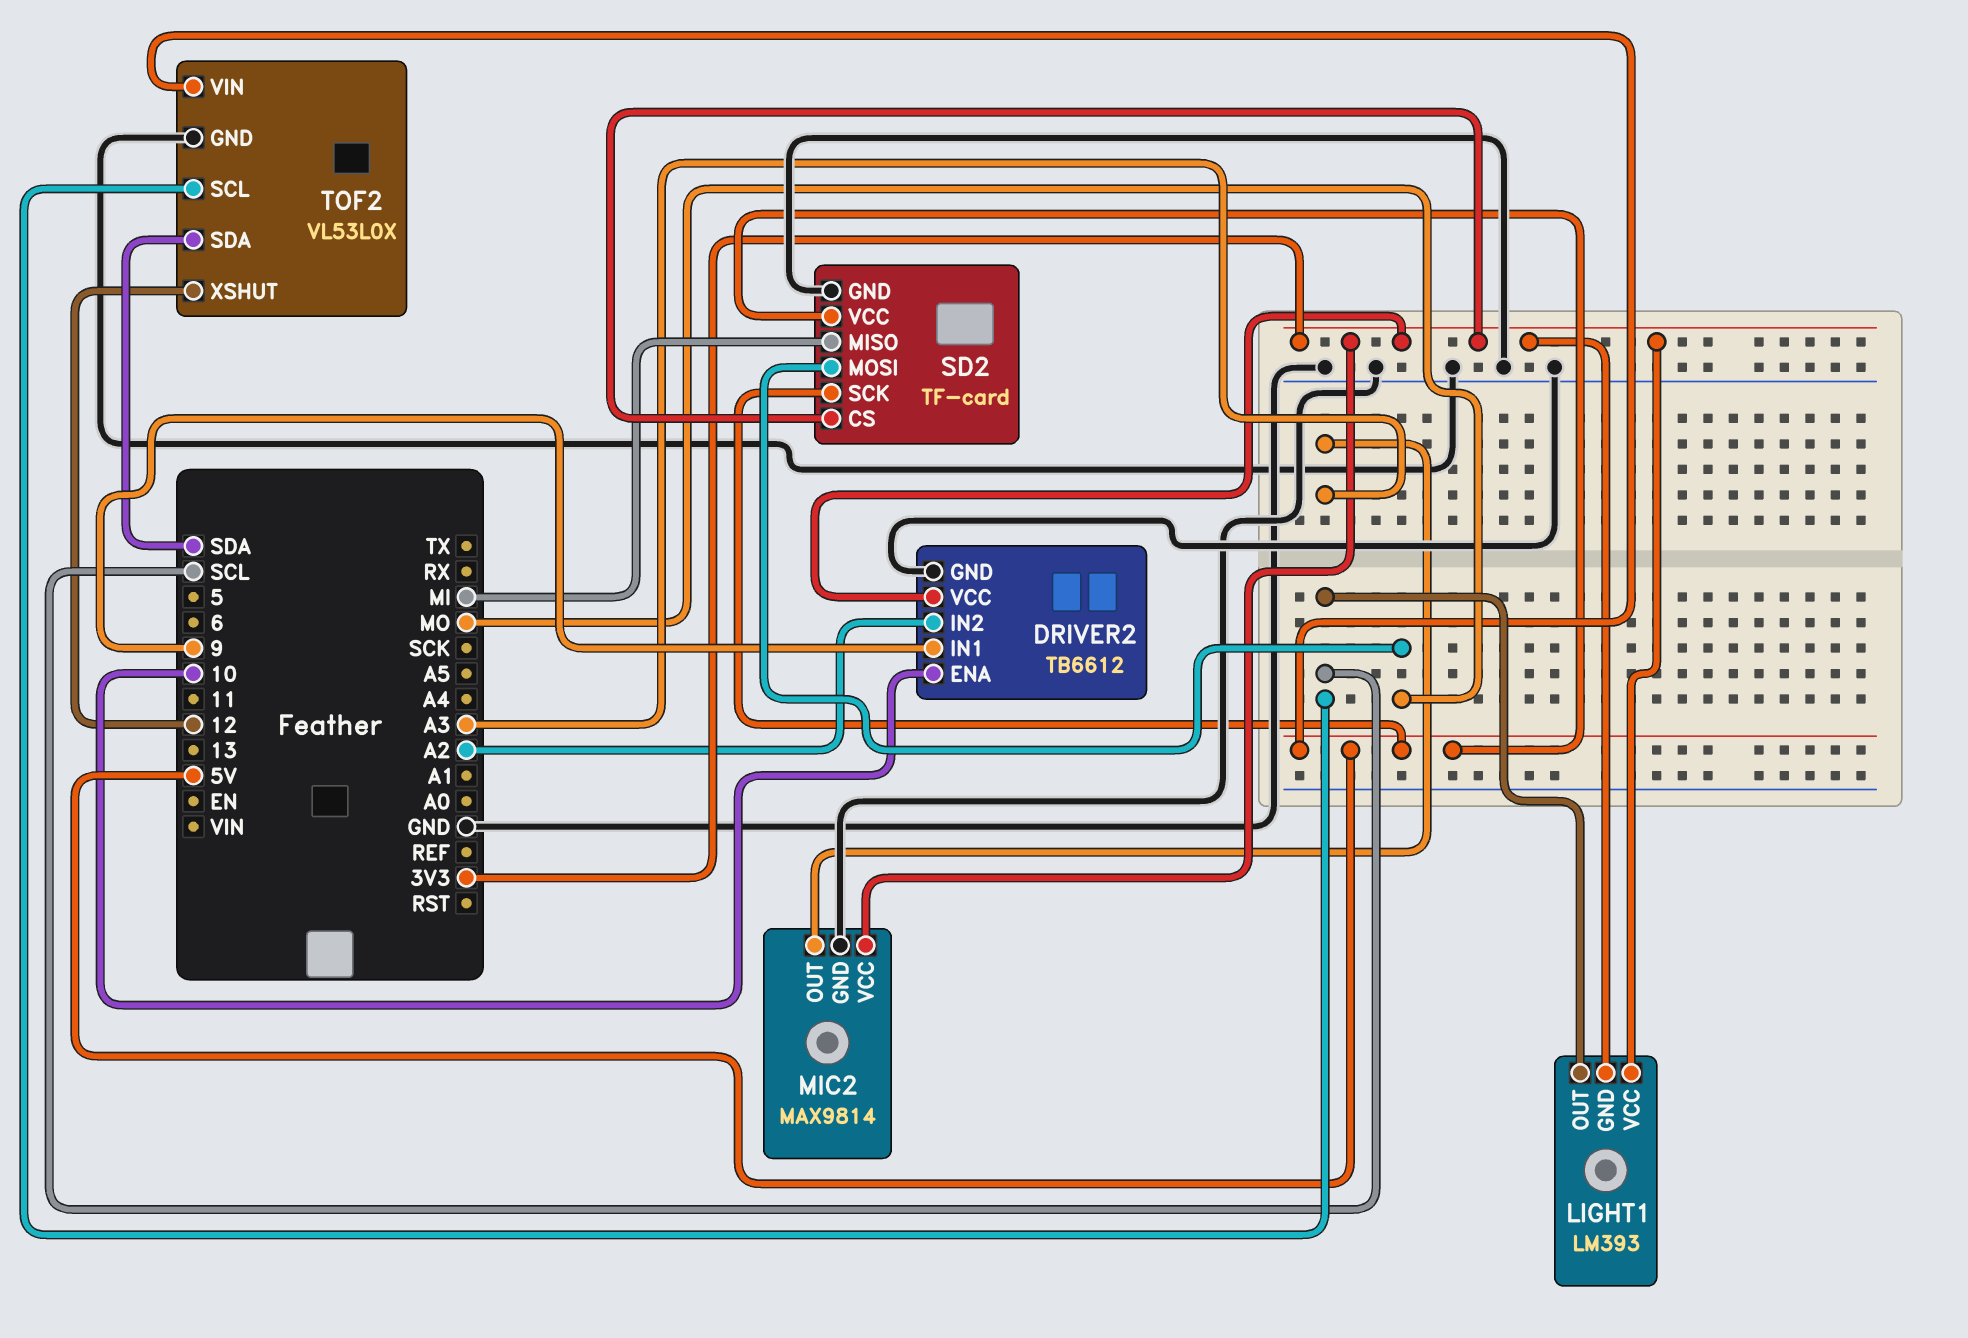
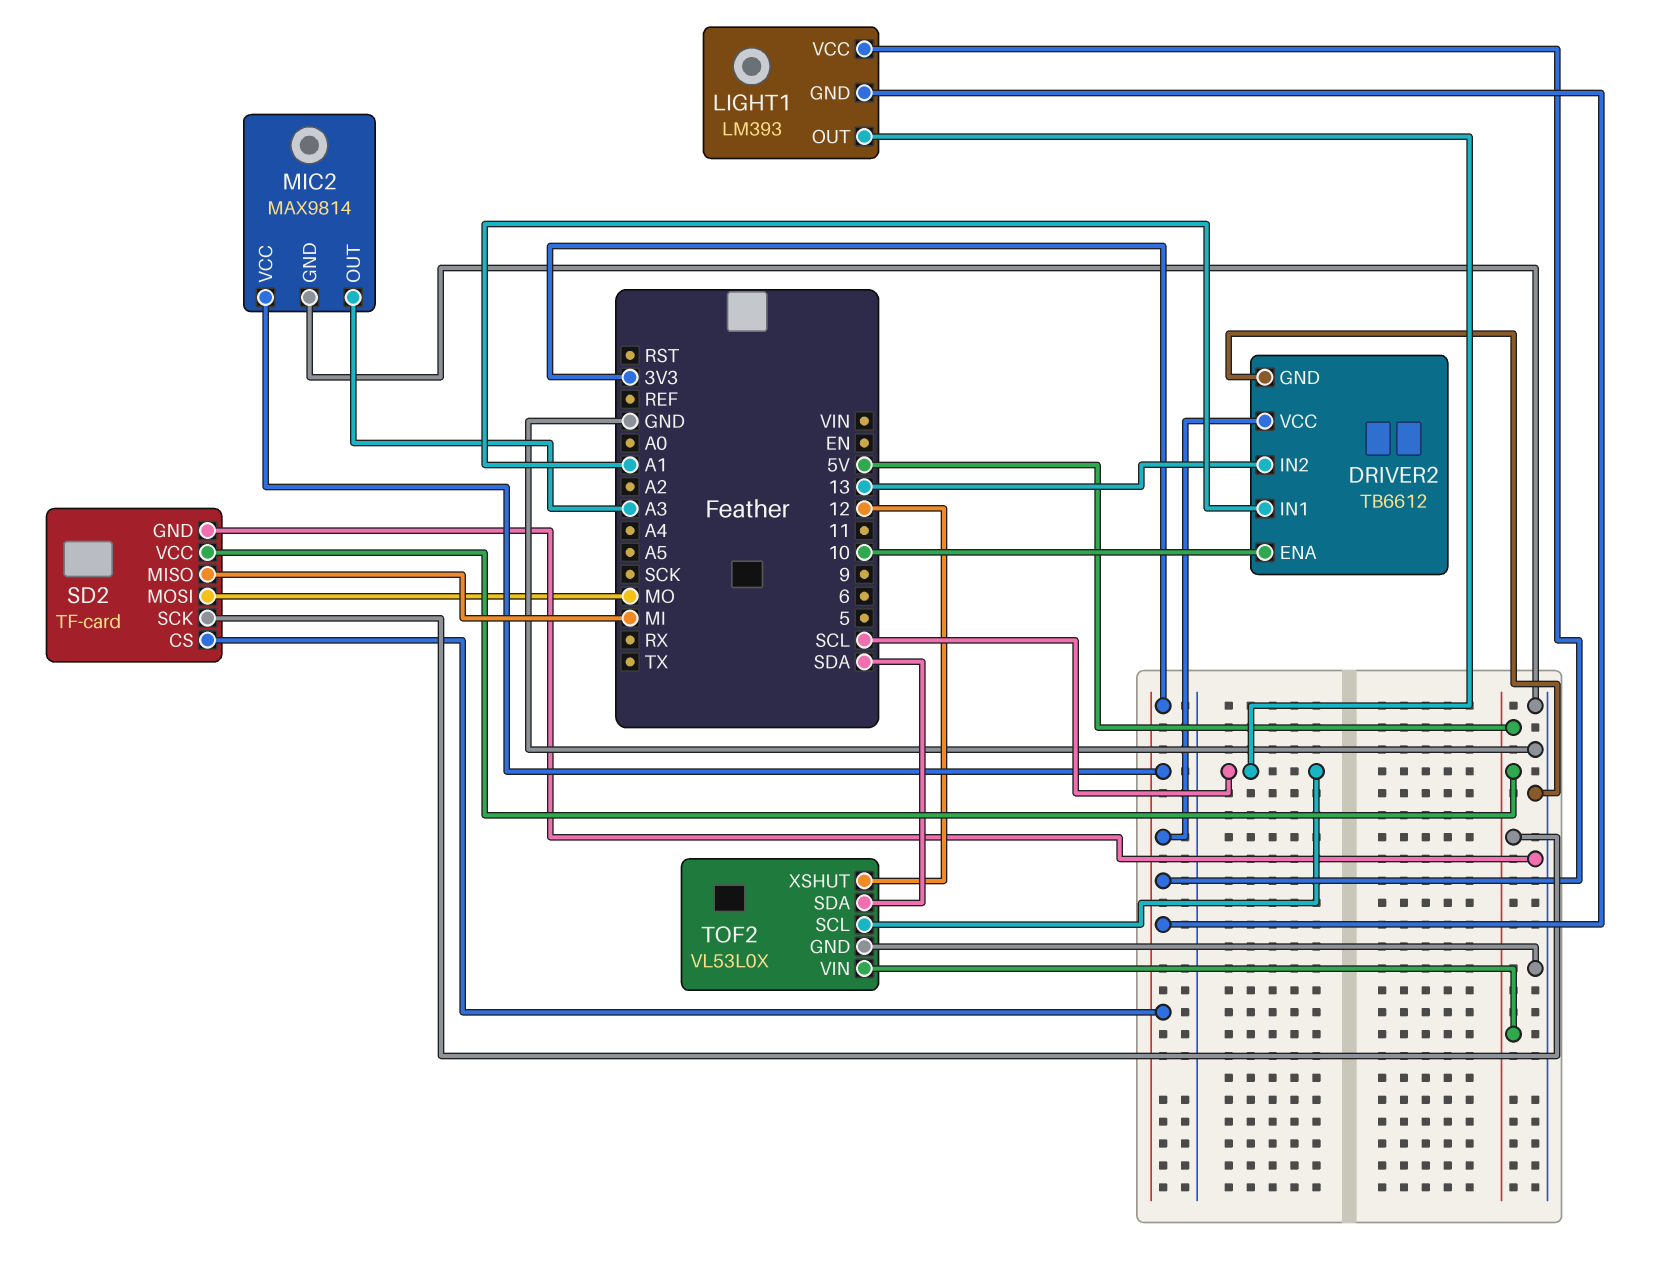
DRIVER2 pin IN1: 9 -> A1
DRIVER2 pin IN2: A2 -> 13

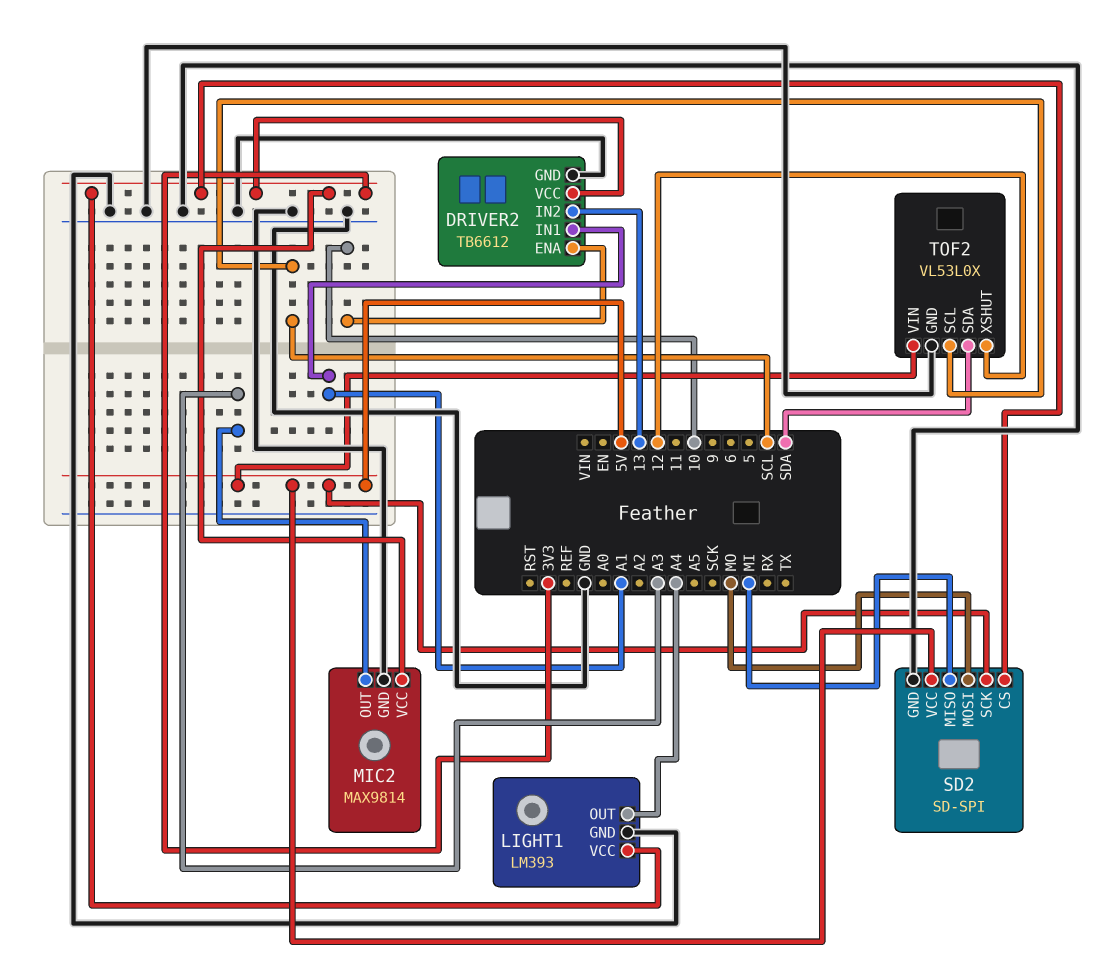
LIGHT1 pin GND: 3V3 -> GND
LIGHT1 pin OUT: SCL -> A4
SD2: TF-card -> SD-SPI

